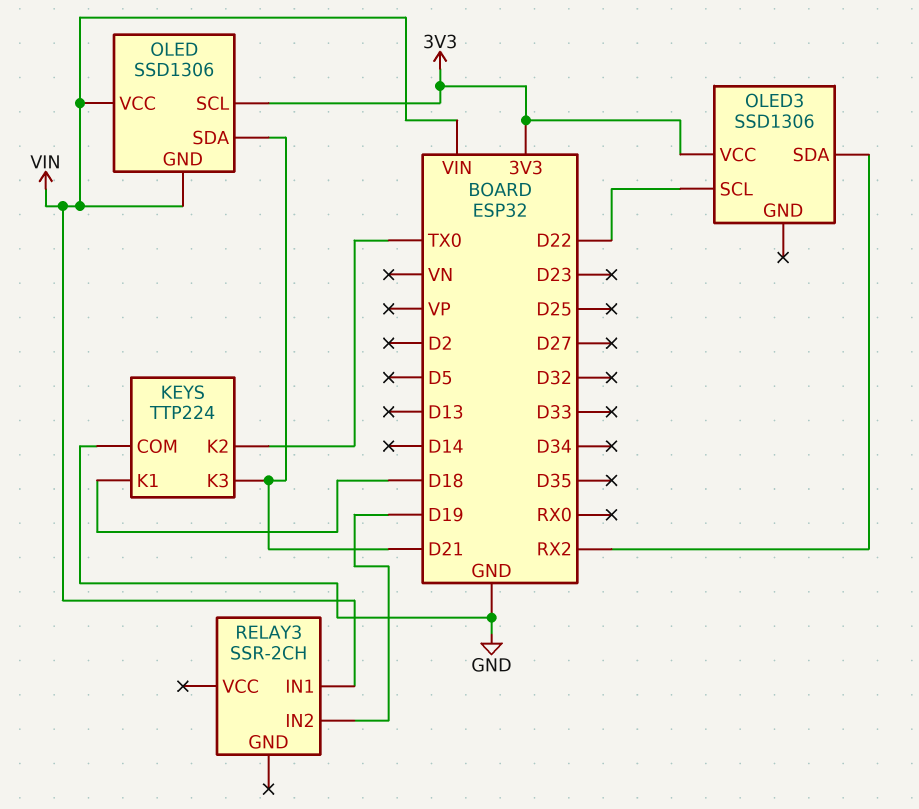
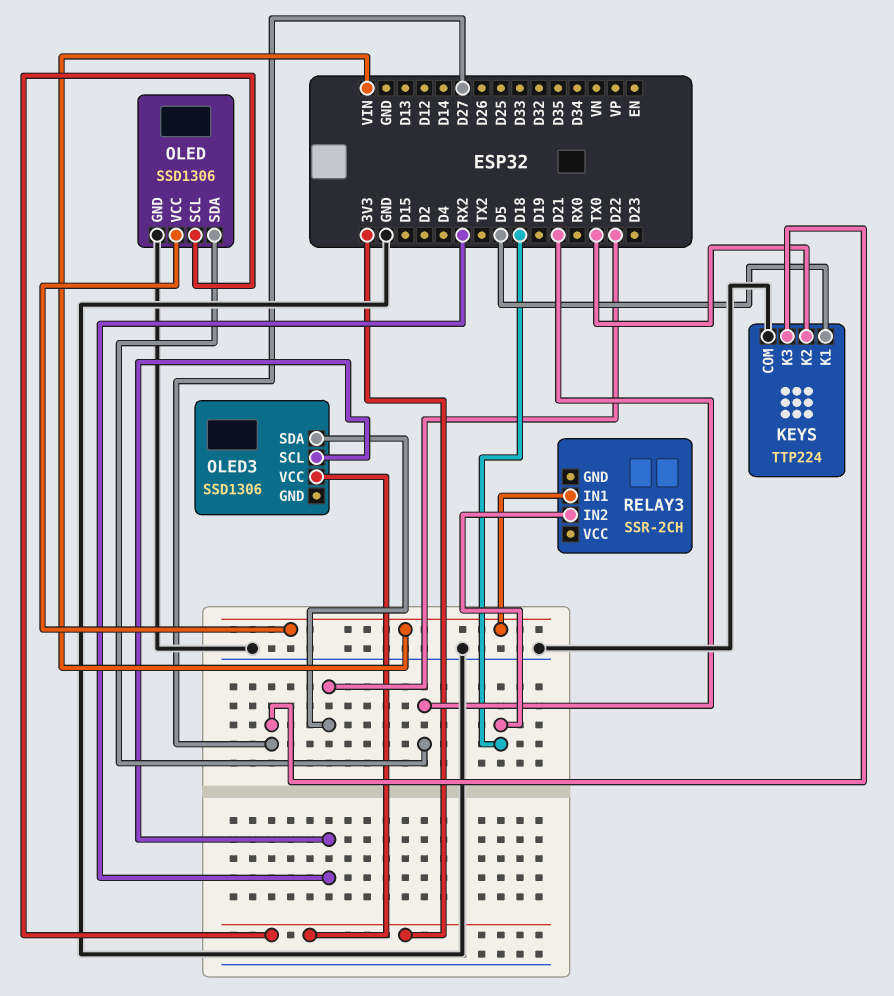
KEYS pin K1: D18 -> D5
KEYS pin K3: D21 -> D27
OLED pin GND: VIN -> GND
OLED3 pin SCL: D22 -> RX2
OLED3 pin SDA: RX2 -> D22
RELAY3 pin IN2: D19 -> D18

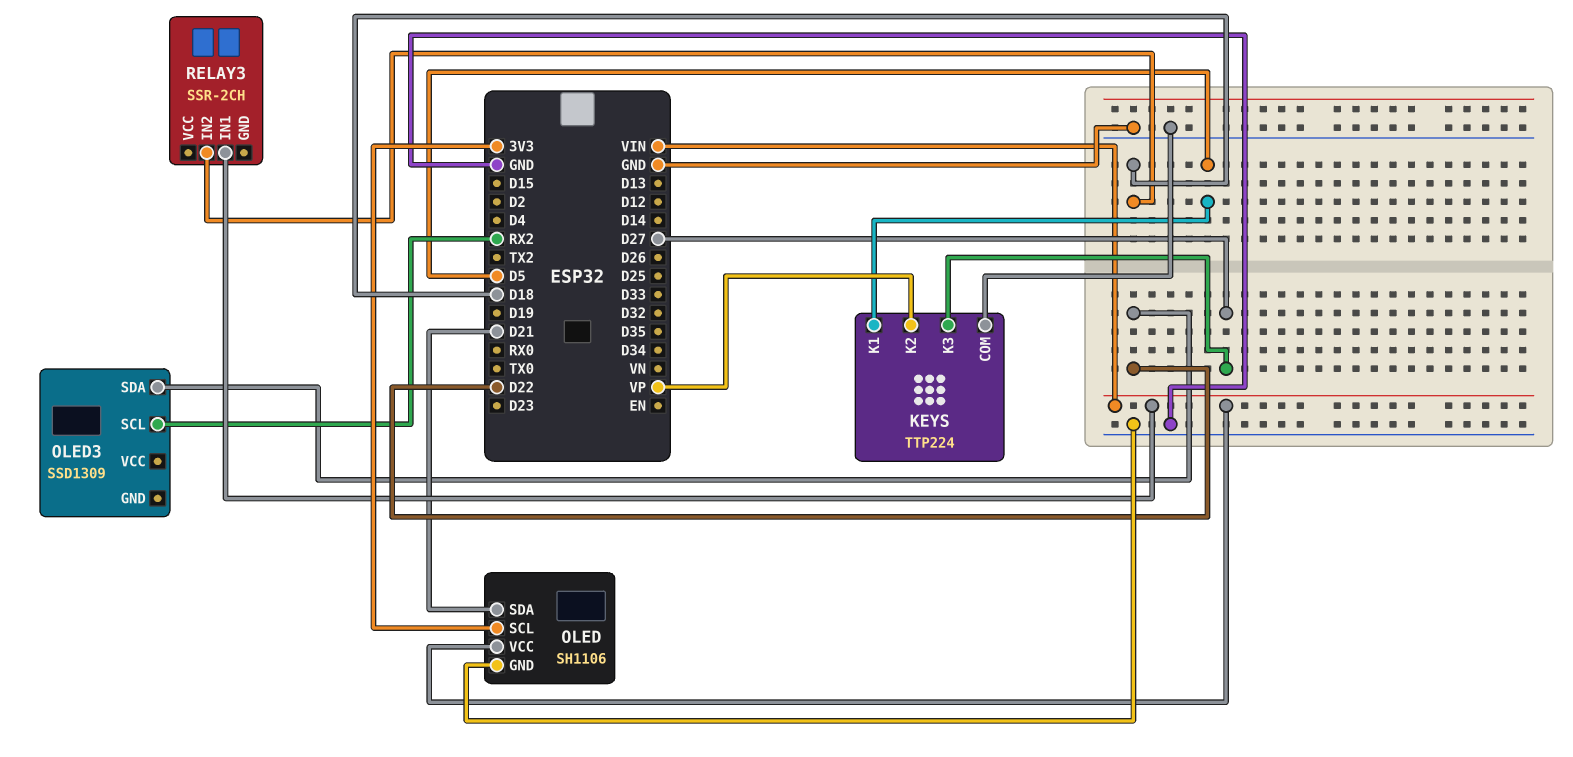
KEYS pin K2: TX0 -> VP
OLED: SSD1306 -> SH1106
OLED3: SSD1306 -> SSD1309
OLED3 pin VCC: 3V3 -> none

